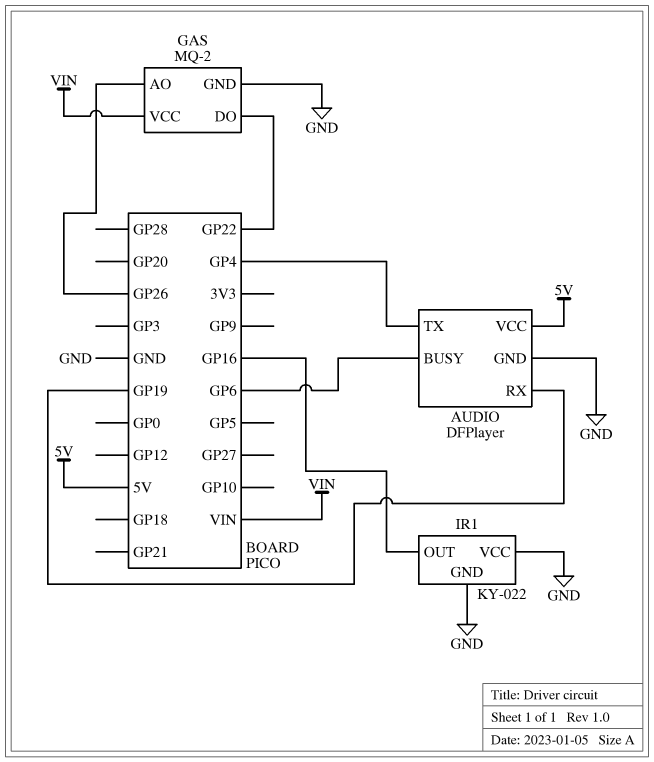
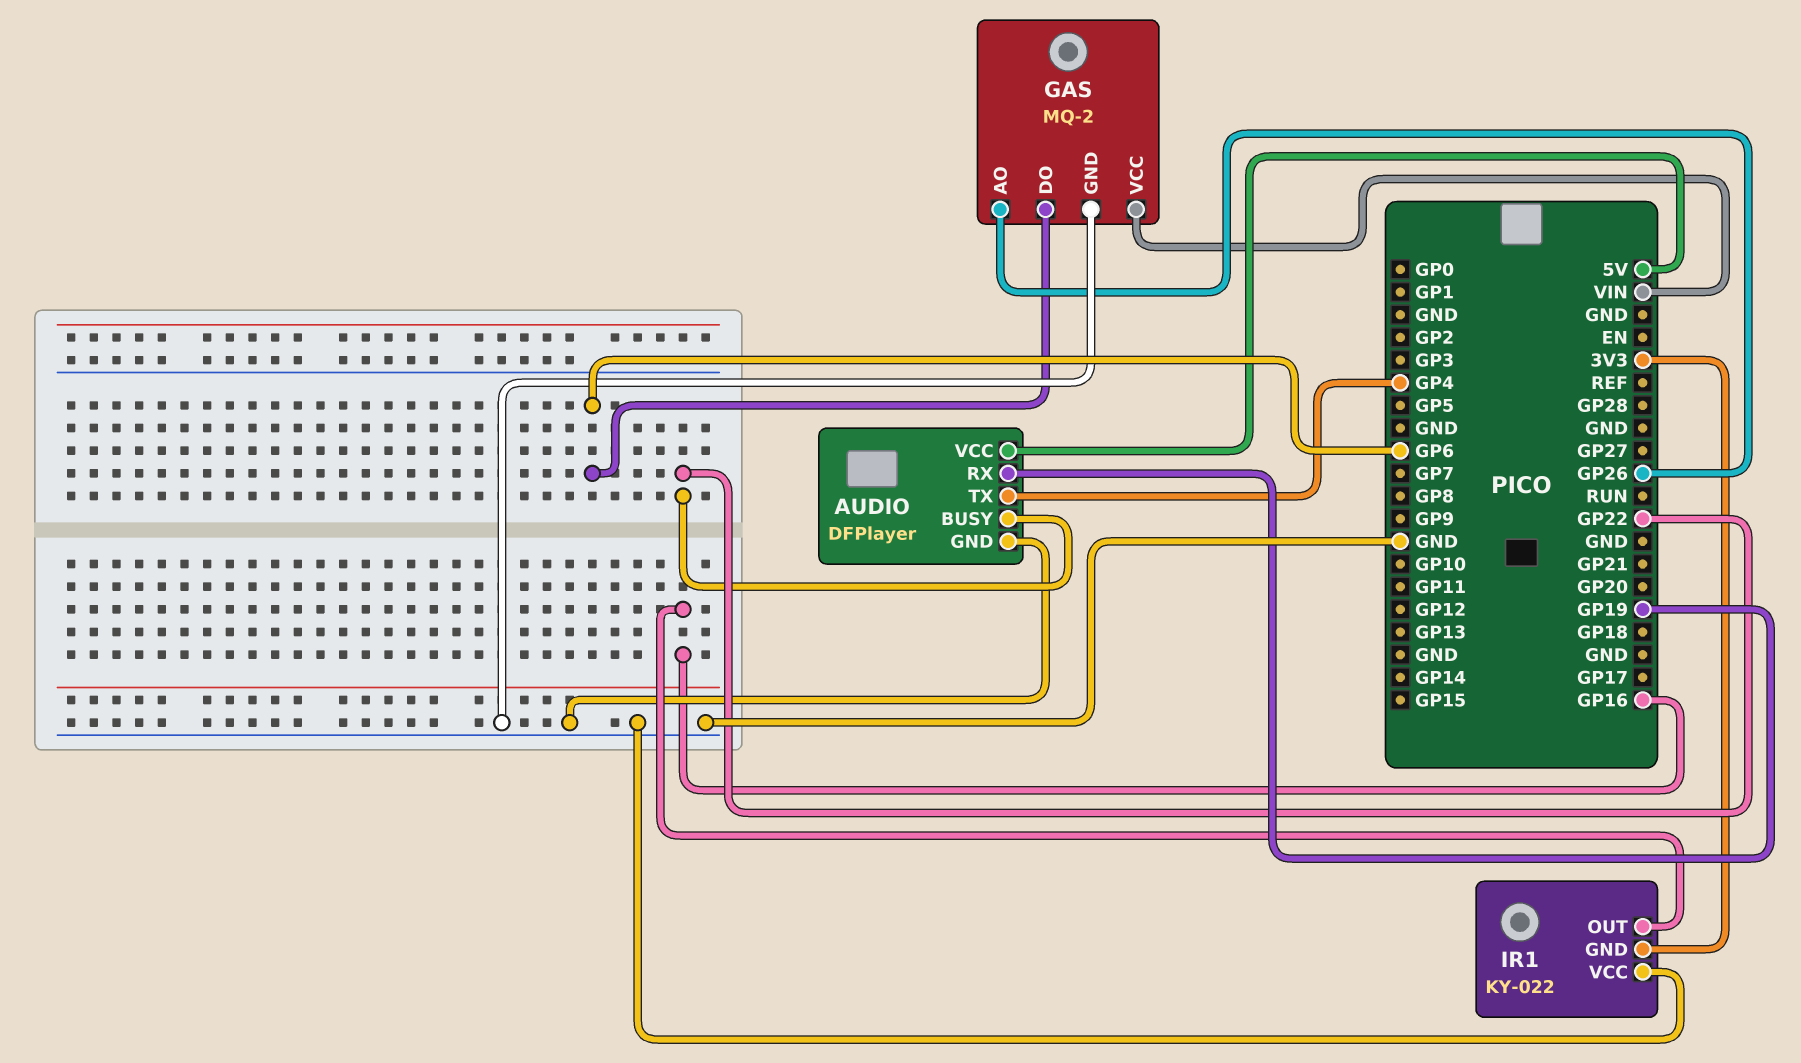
AUDIO pin BUSY: GP6 -> GP22
GAS pin DO: GP22 -> GP6
IR1 pin GND: GND -> 3V3

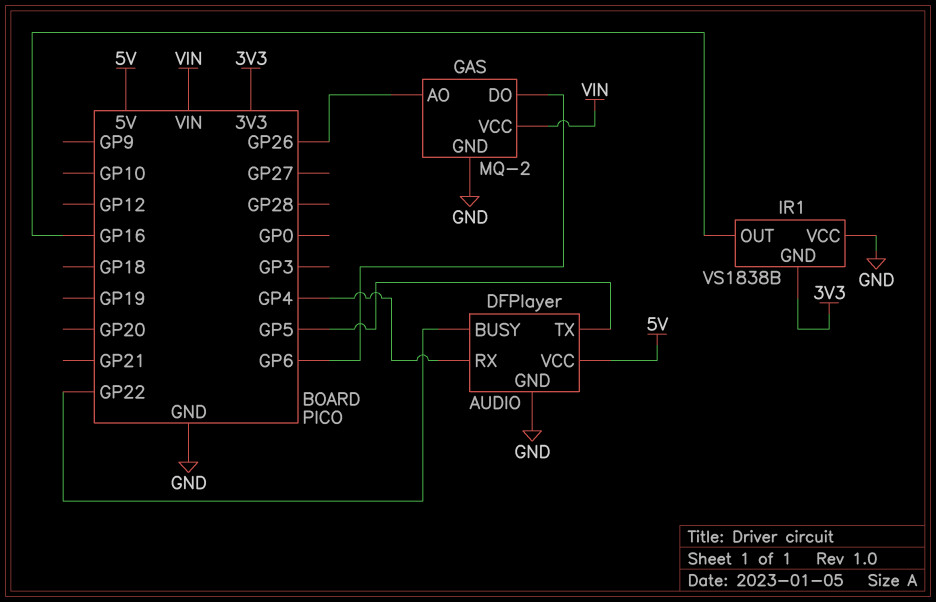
AUDIO pin RX: GP19 -> GP4
AUDIO pin TX: GP4 -> GP5
IR1: KY-022 -> VS1838B

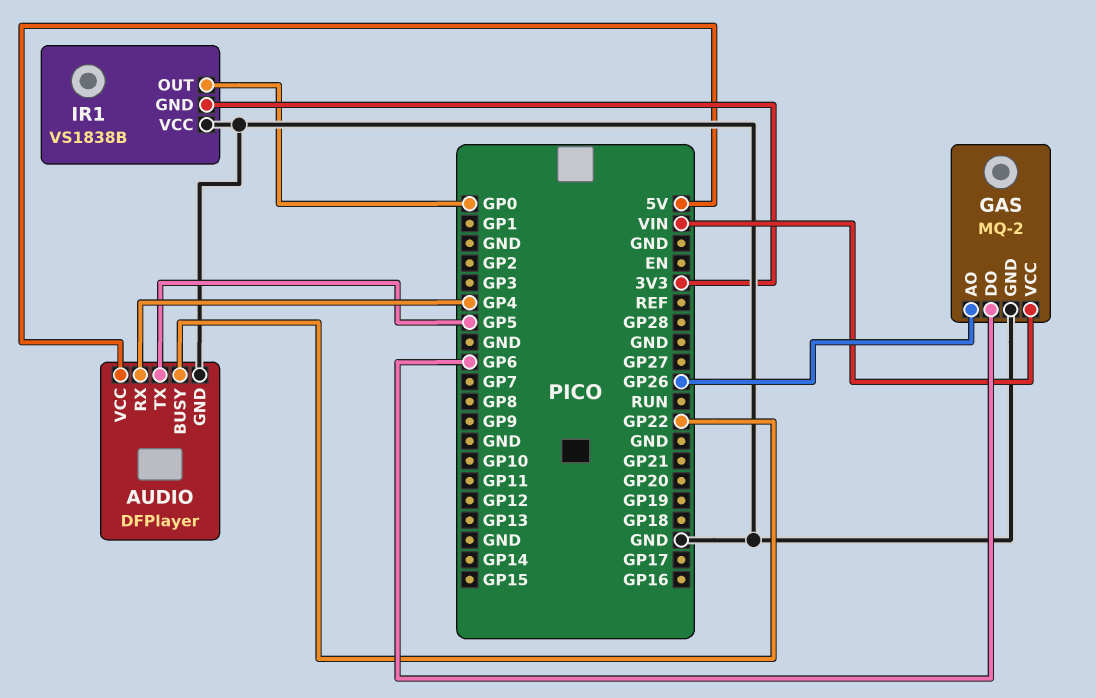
IR1 pin OUT: GP16 -> GP0

